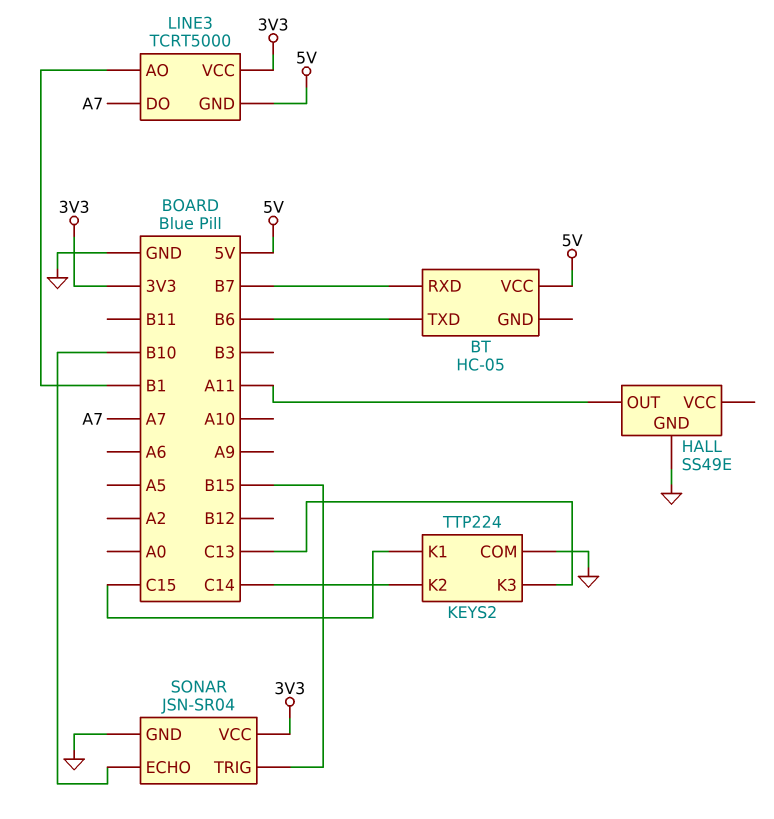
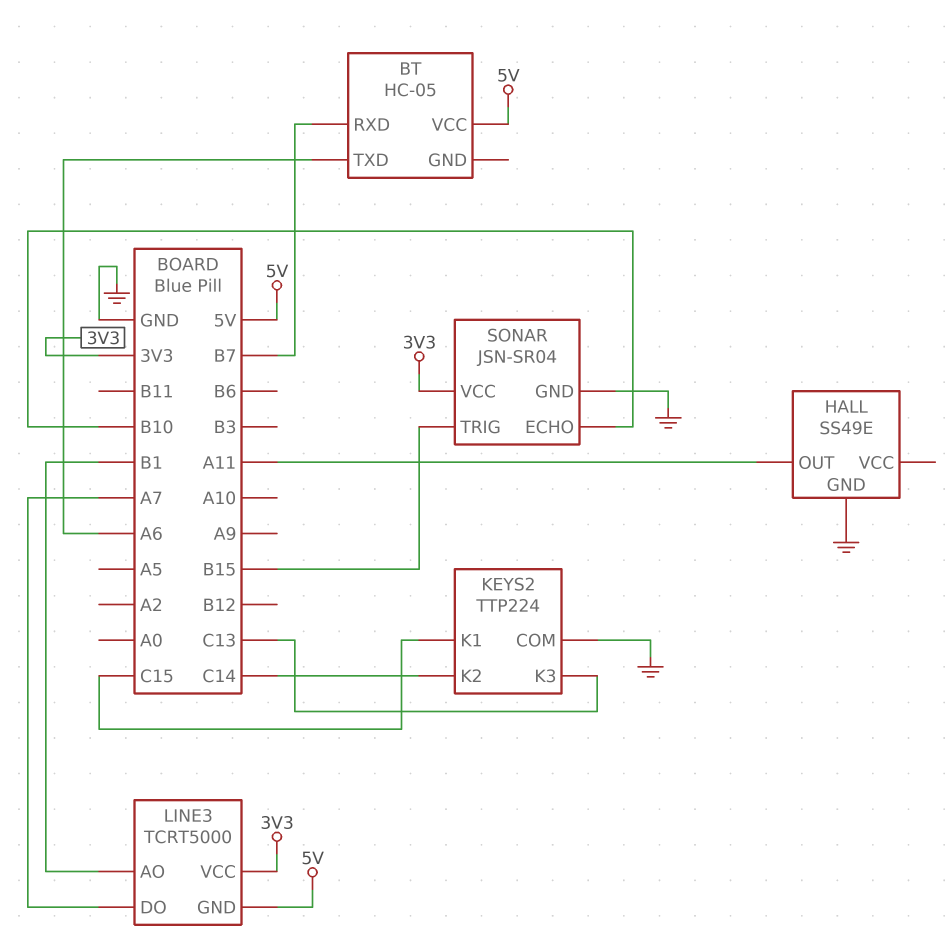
BT pin TXD: B6 -> A6

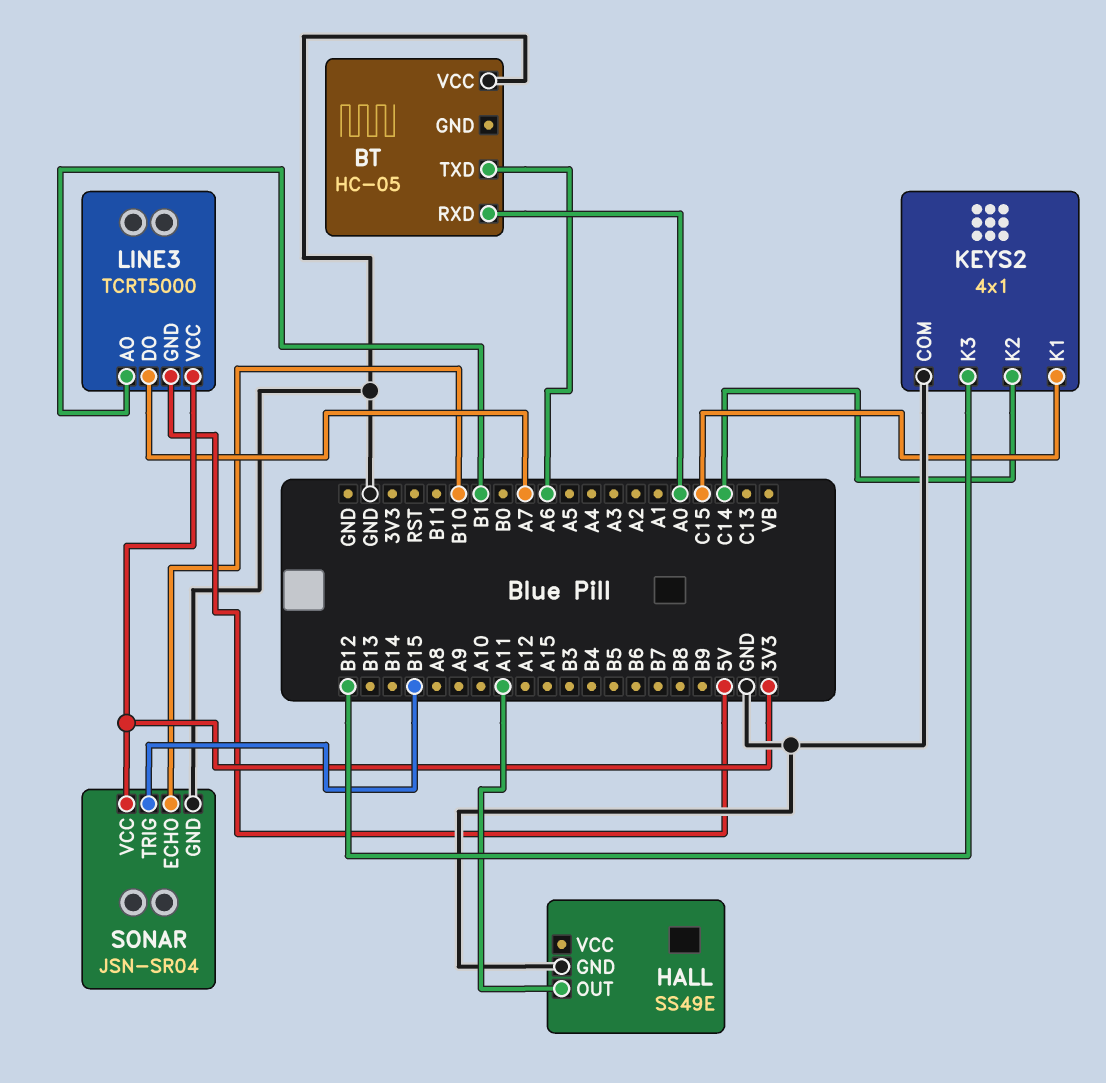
BT pin RXD: B7 -> A0
BT pin VCC: 5V -> GND
KEYS2: TTP224 -> 4x1
KEYS2 pin K3: C13 -> B12

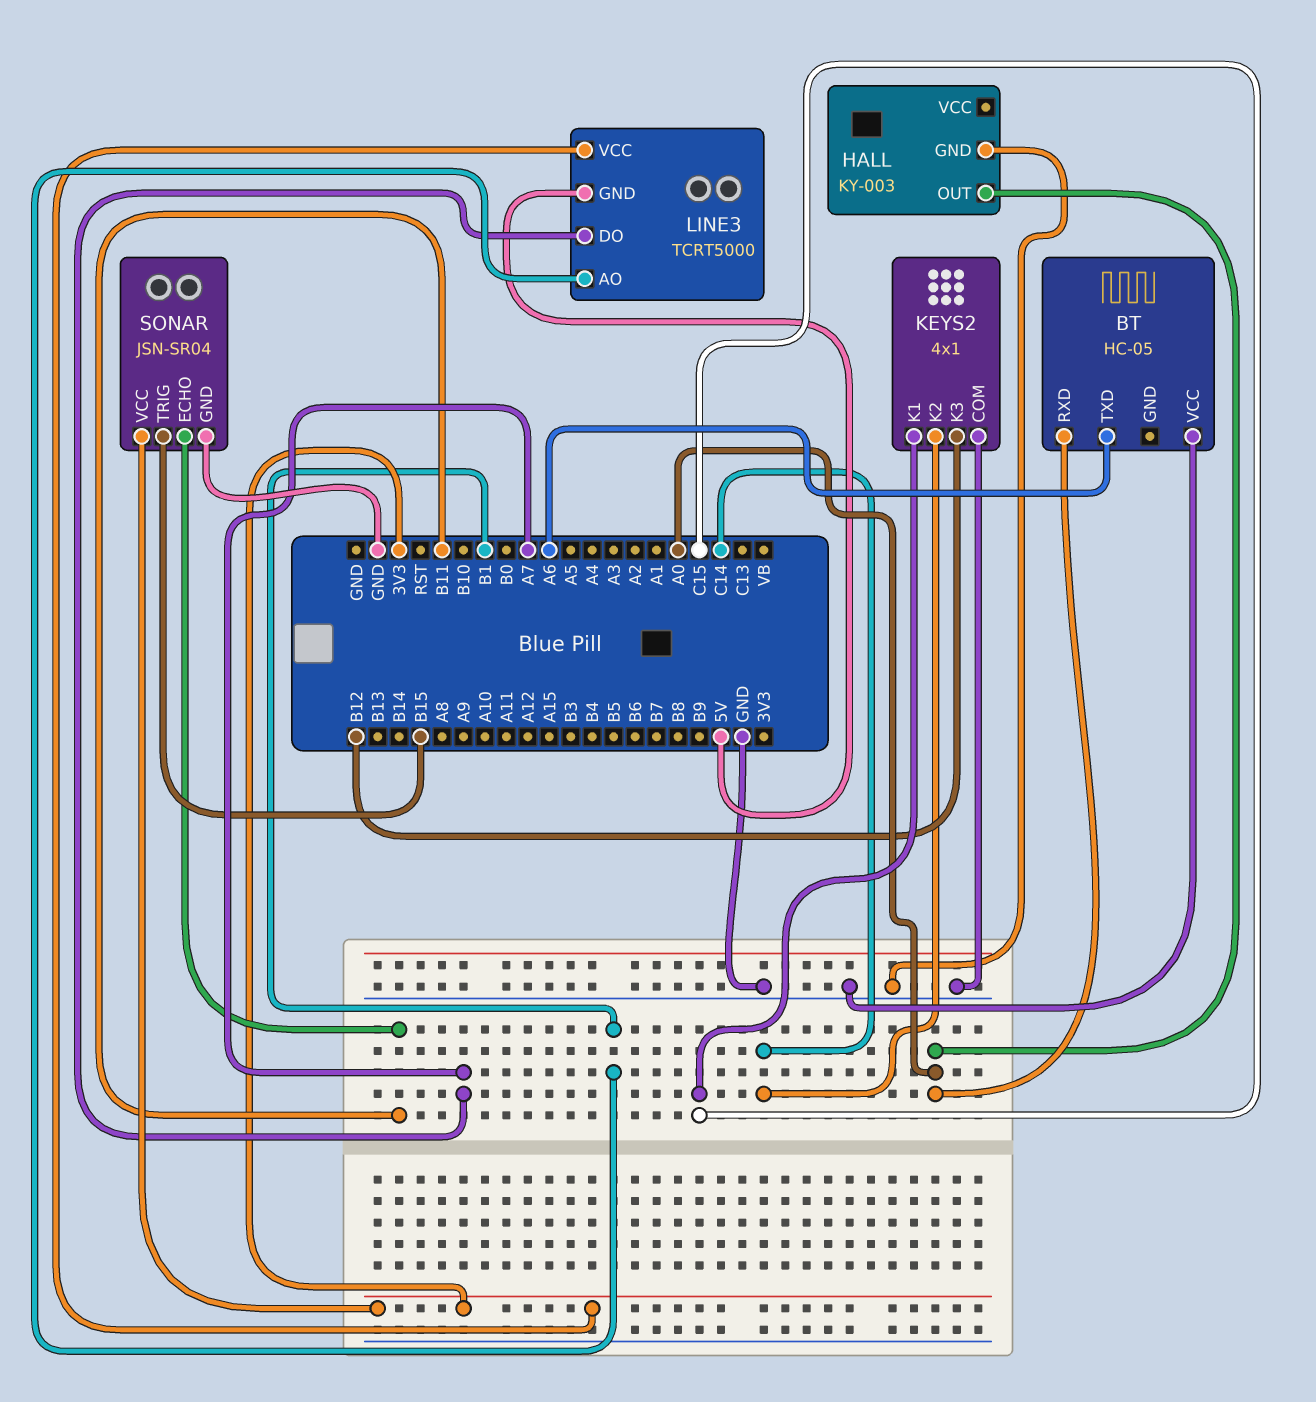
HALL: SS49E -> KY-003
HALL pin OUT: A11 -> A0
SONAR pin ECHO: B10 -> B11

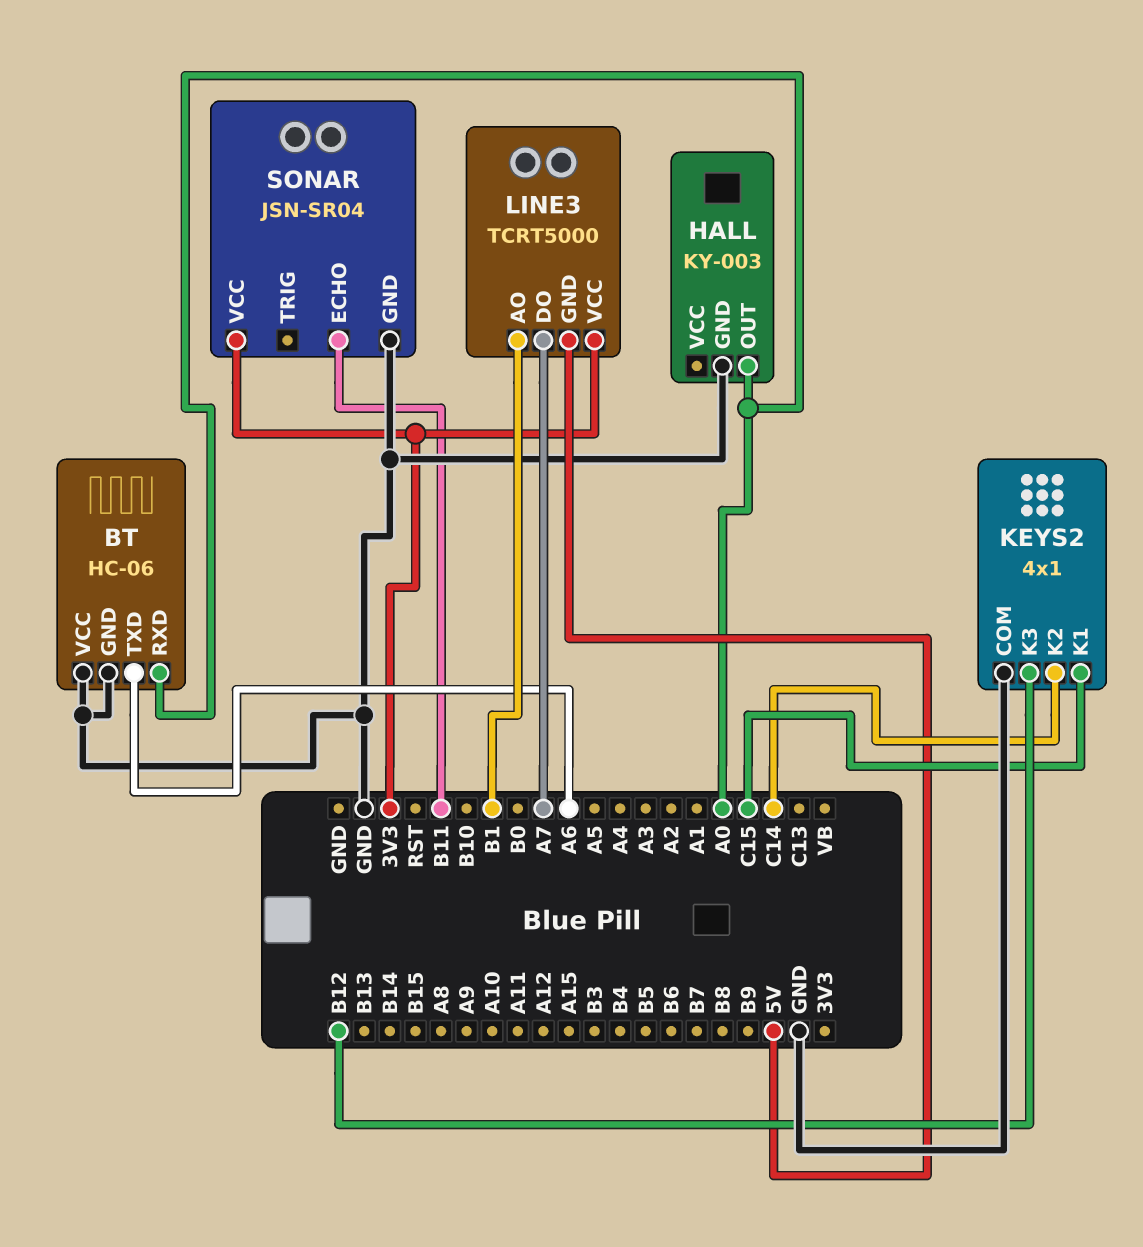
BT: HC-05 -> HC-06
BT pin GND: none -> GND
SONAR pin TRIG: B15 -> none

